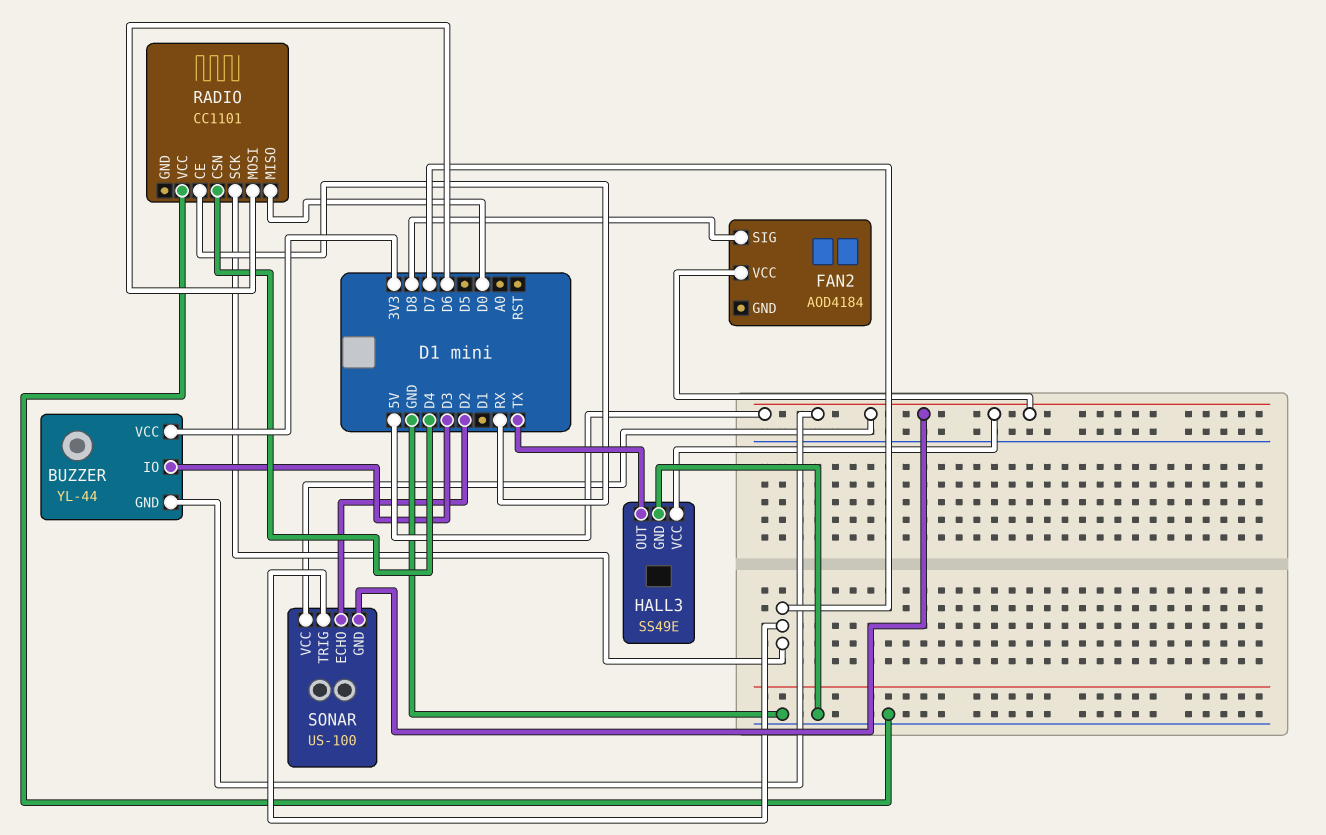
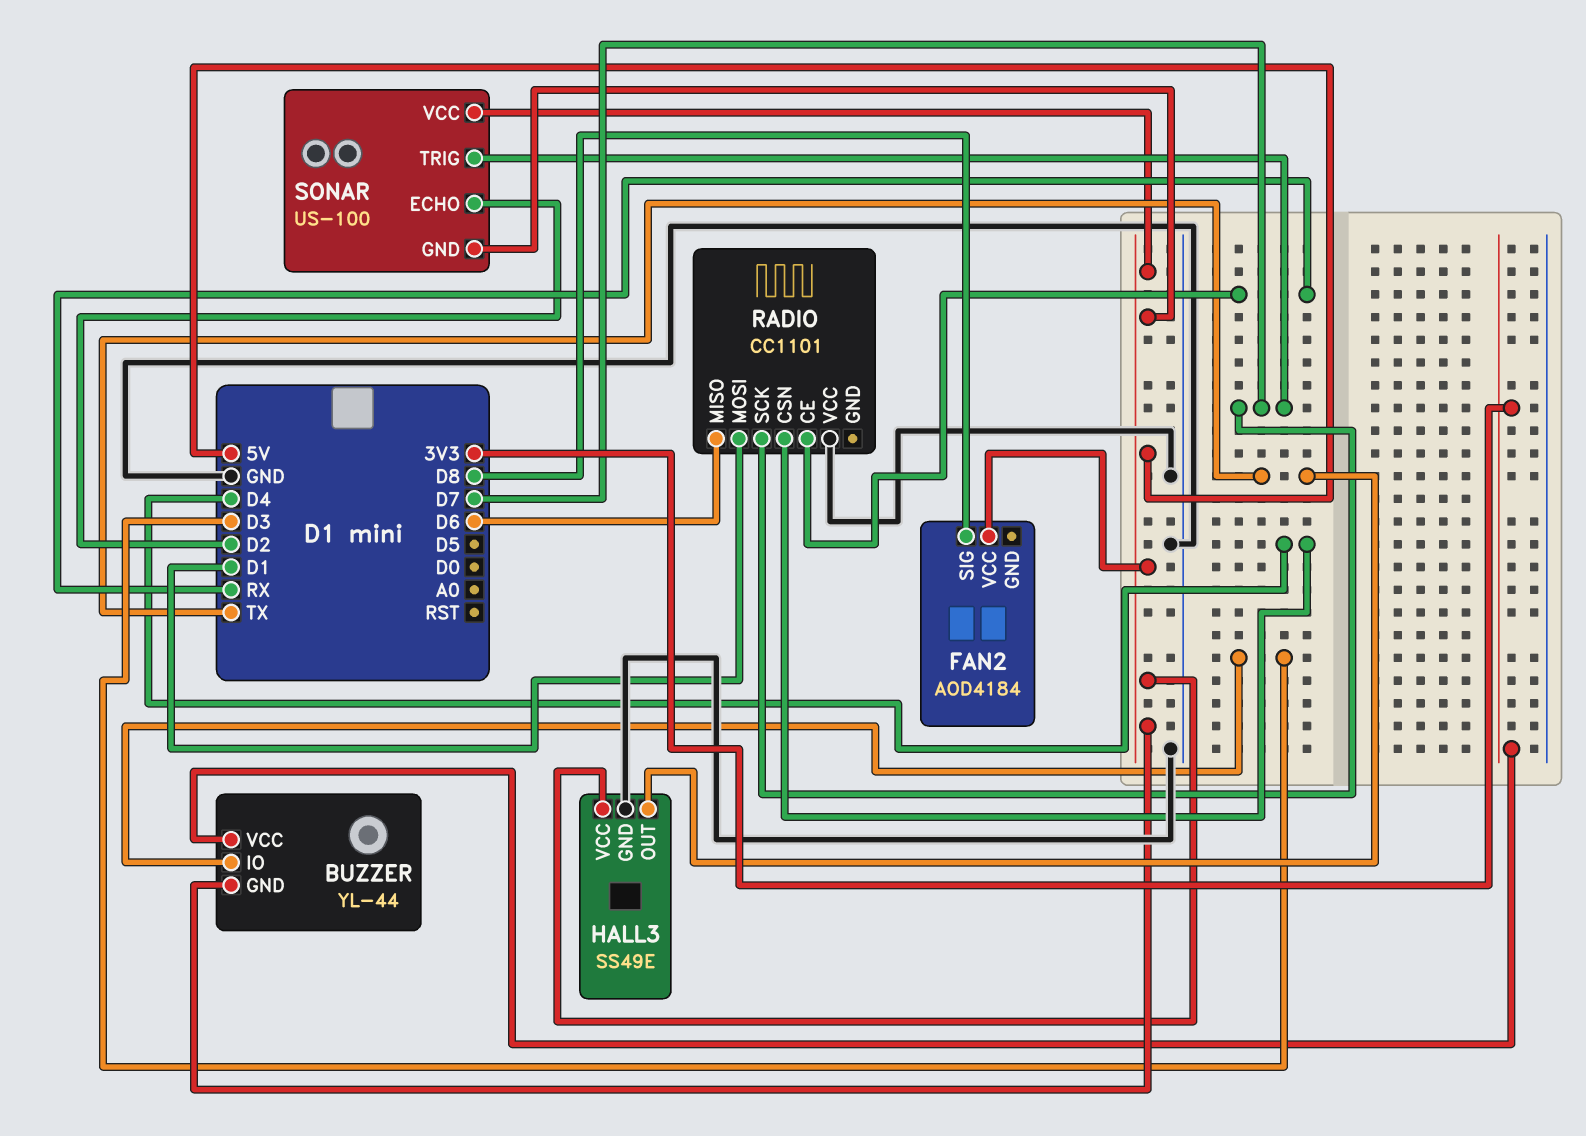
RADIO pin MISO: D0 -> D6
RADIO pin MOSI: D6 -> D1

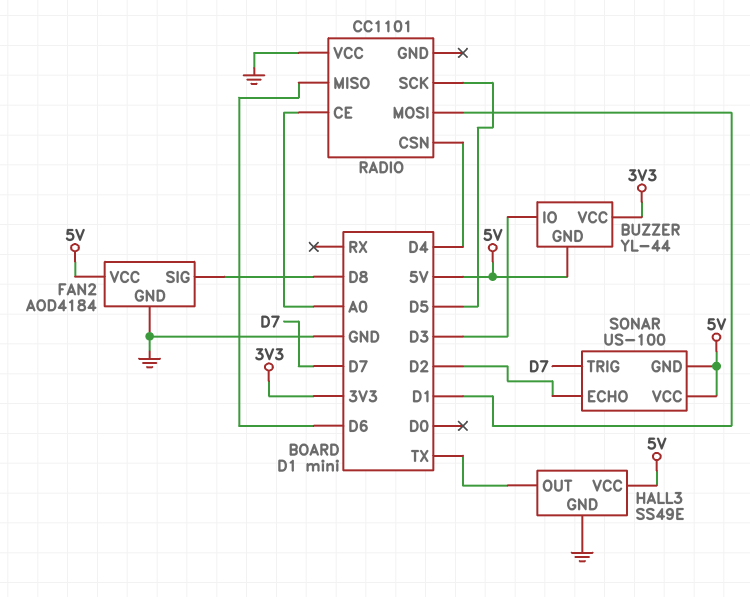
FAN2 pin GND: none -> GND
RADIO pin CE: RX -> A0
RADIO pin SCK: D7 -> D5

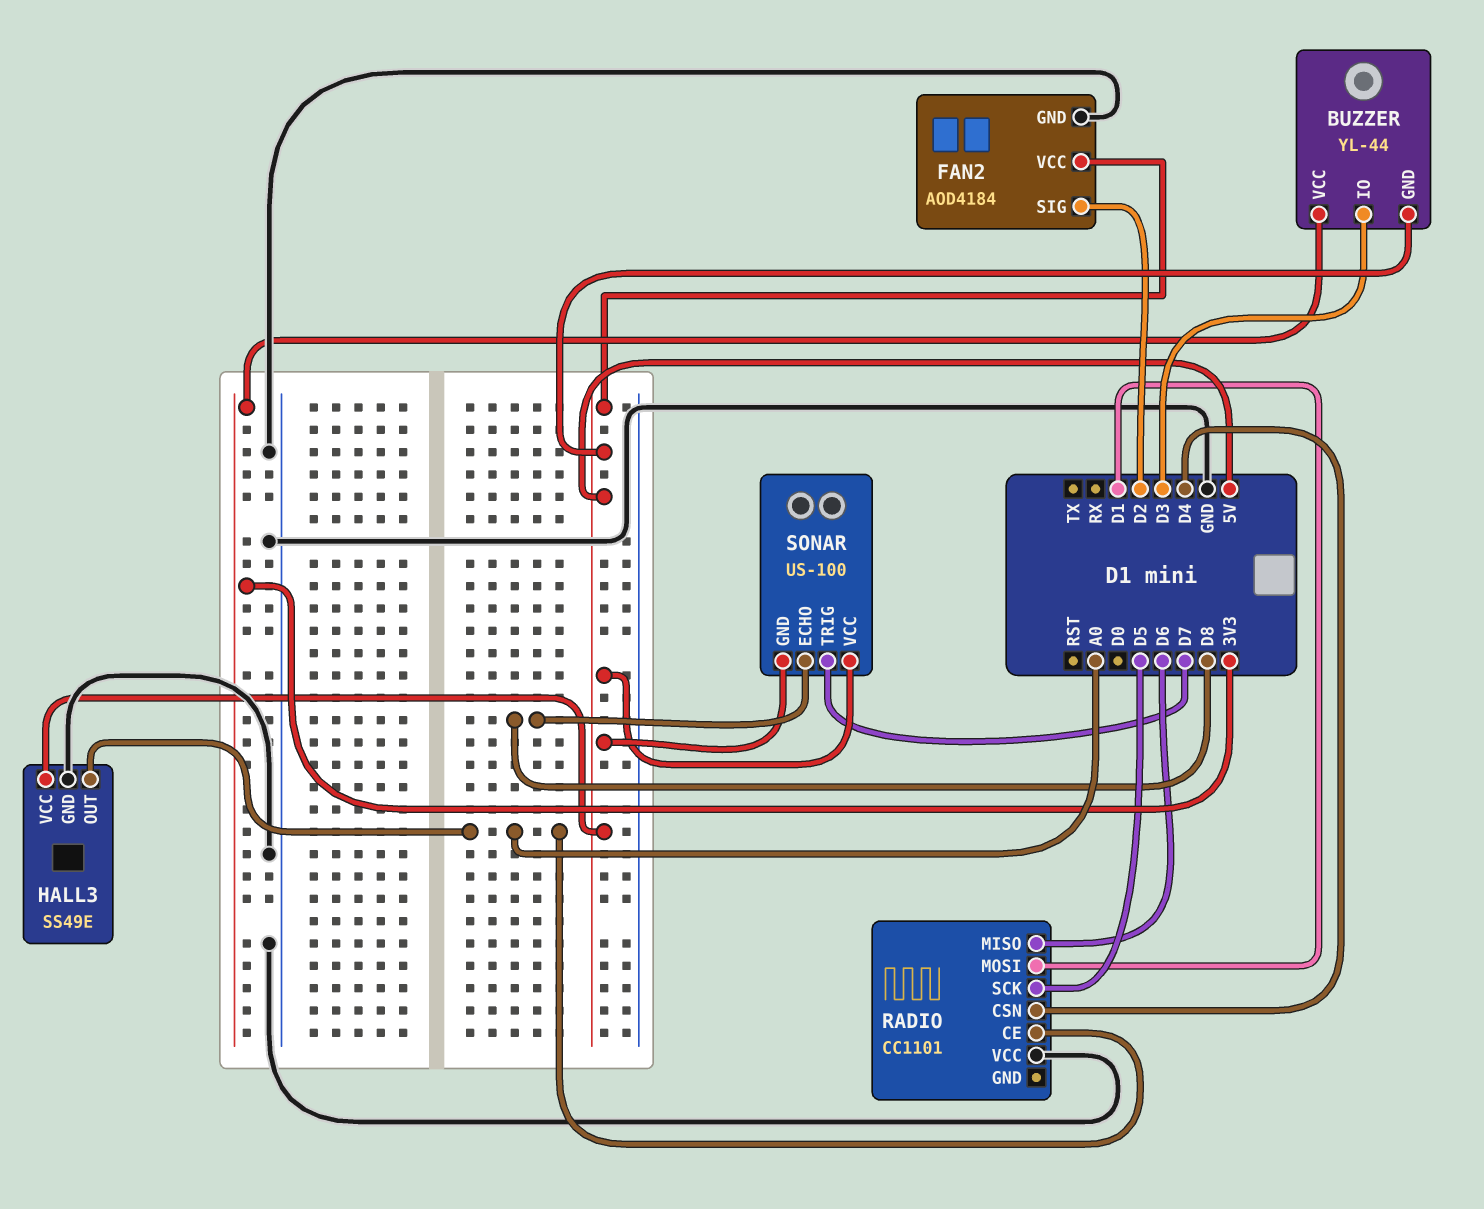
FAN2 pin SIG: D8 -> D2
HALL3 pin OUT: TX -> A0
SONAR pin ECHO: D2 -> D8

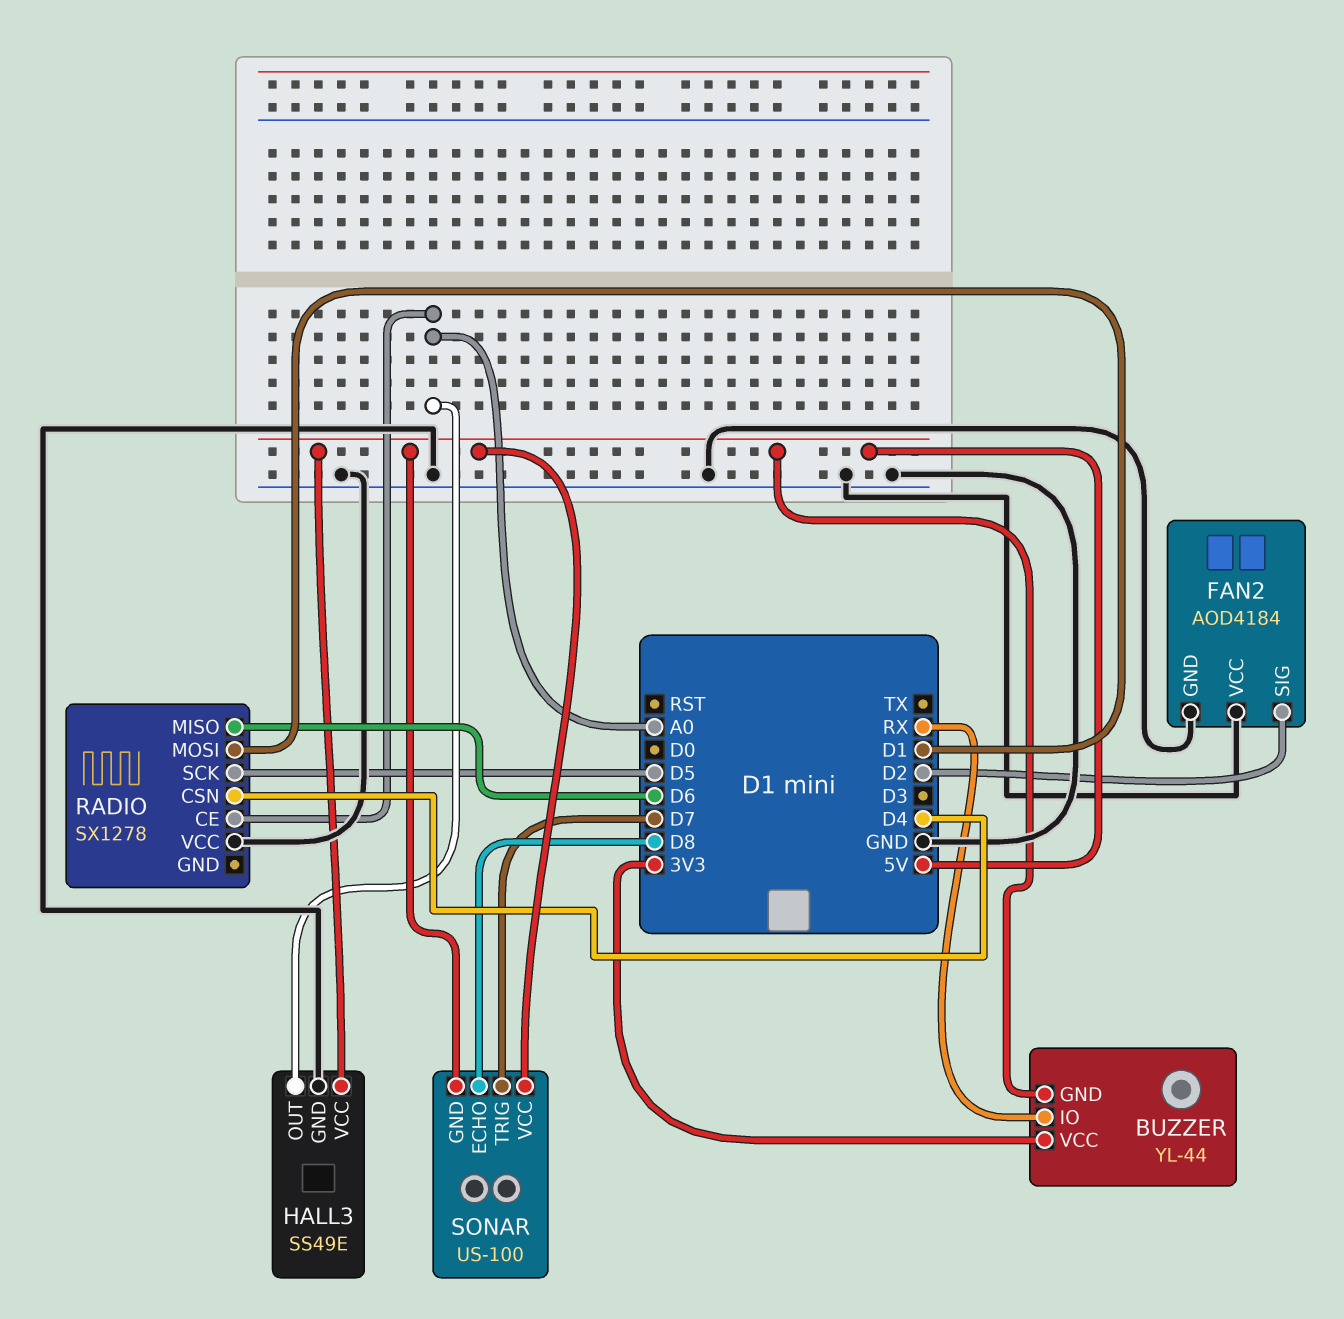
BUZZER pin IO: D3 -> RX
FAN2 pin VCC: 5V -> GND
RADIO: CC1101 -> SX1278

